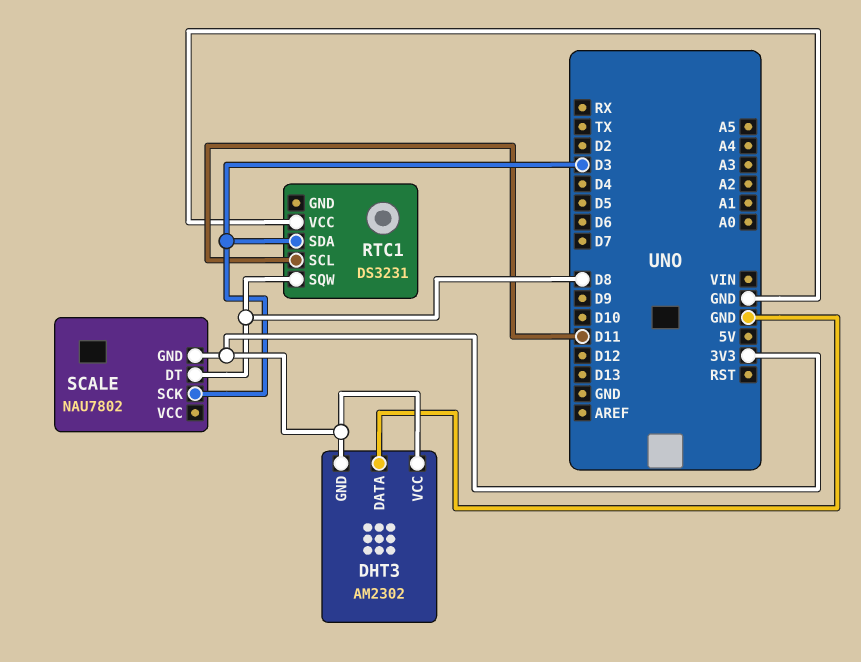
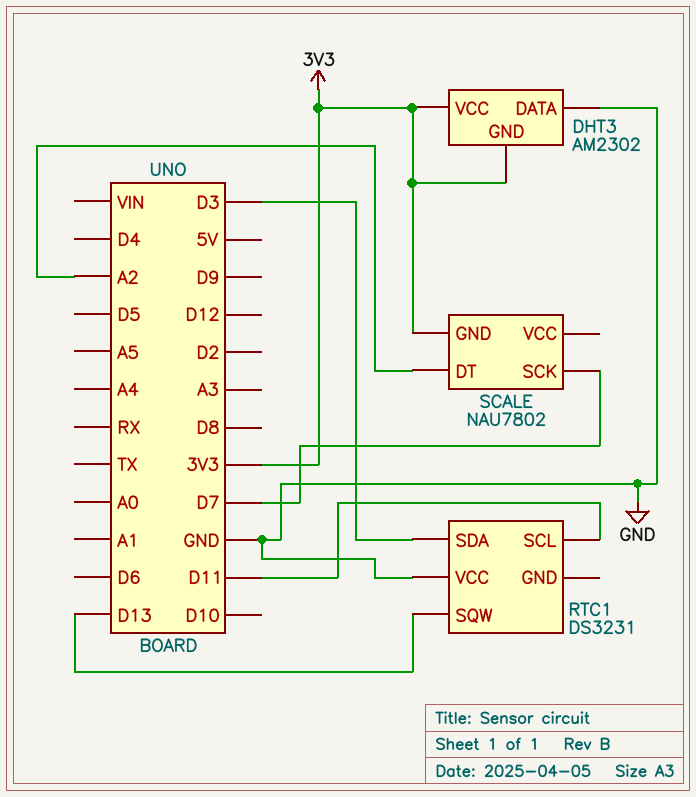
RTC1 pin SQW: D8 -> D13
SCALE pin DT: D8 -> A2
SCALE pin SCK: D3 -> D7

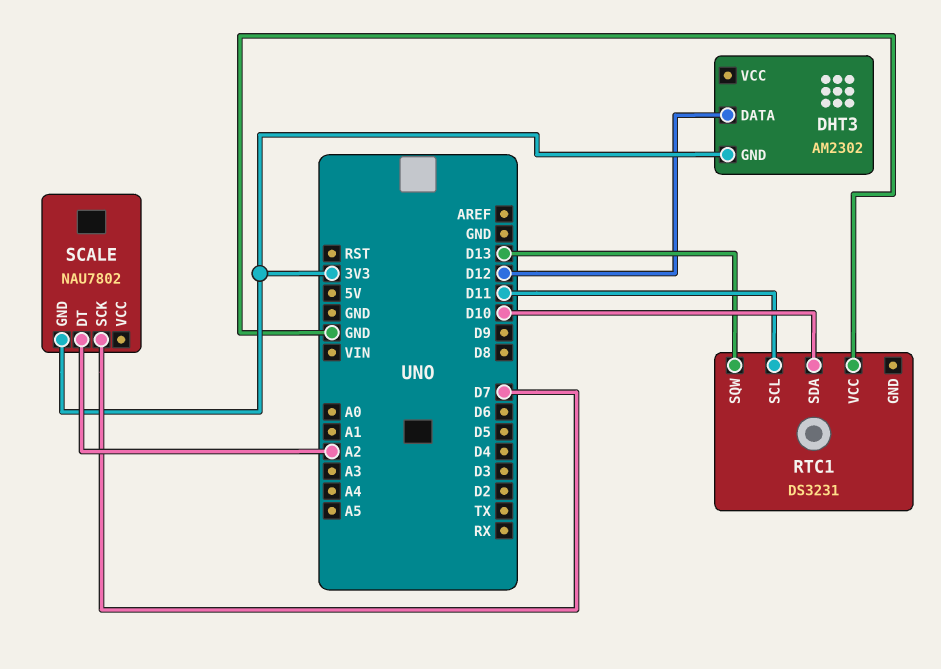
DHT3 pin DATA: GND -> D12
DHT3 pin VCC: 3V3 -> none
RTC1 pin SDA: D3 -> D10

